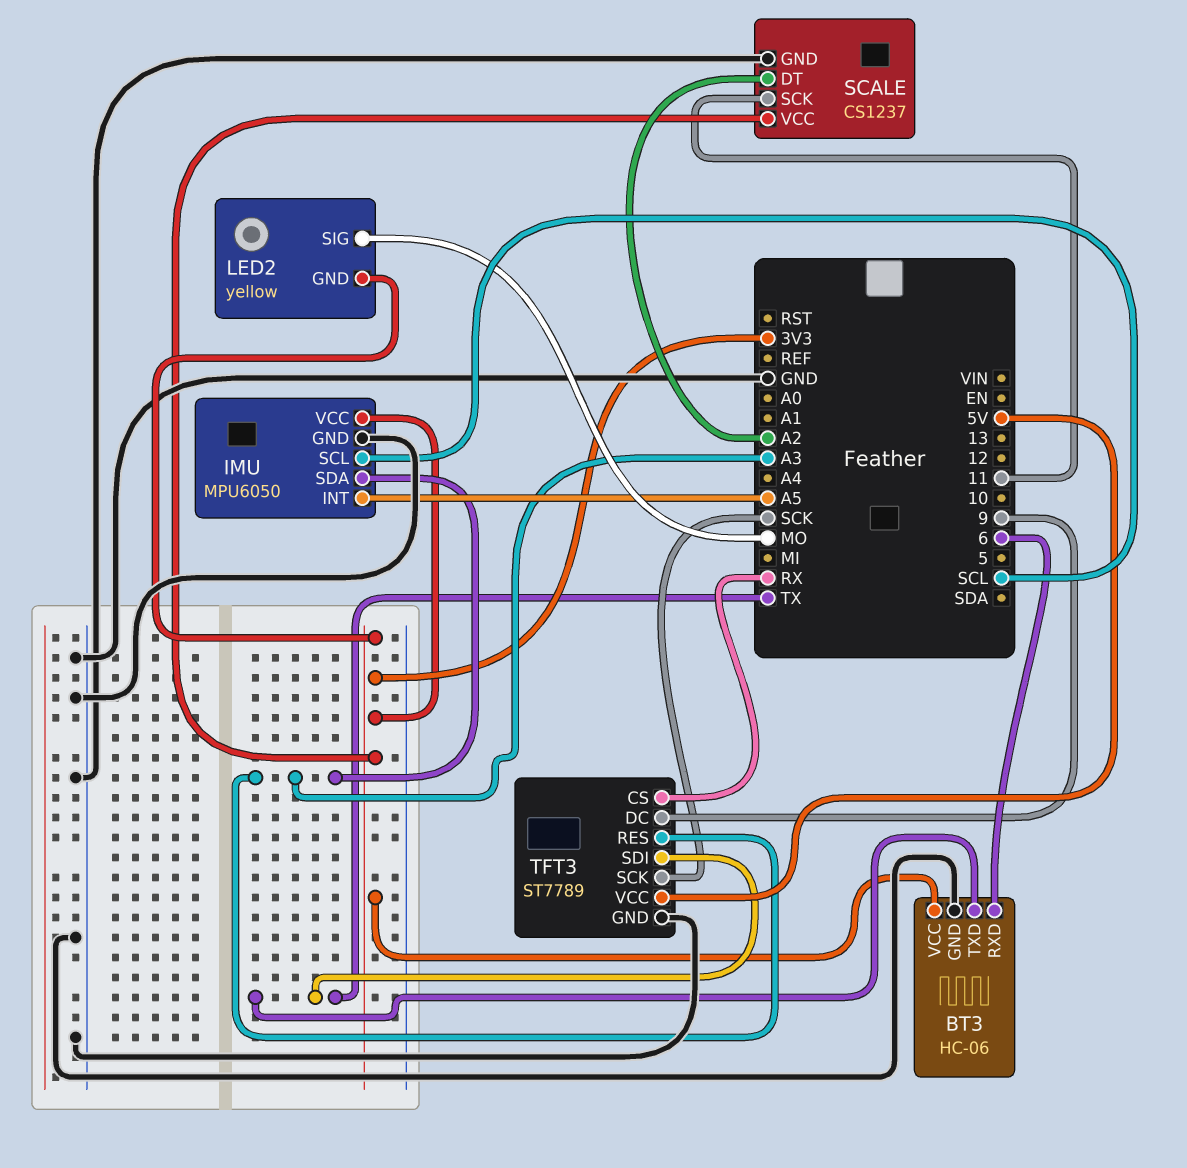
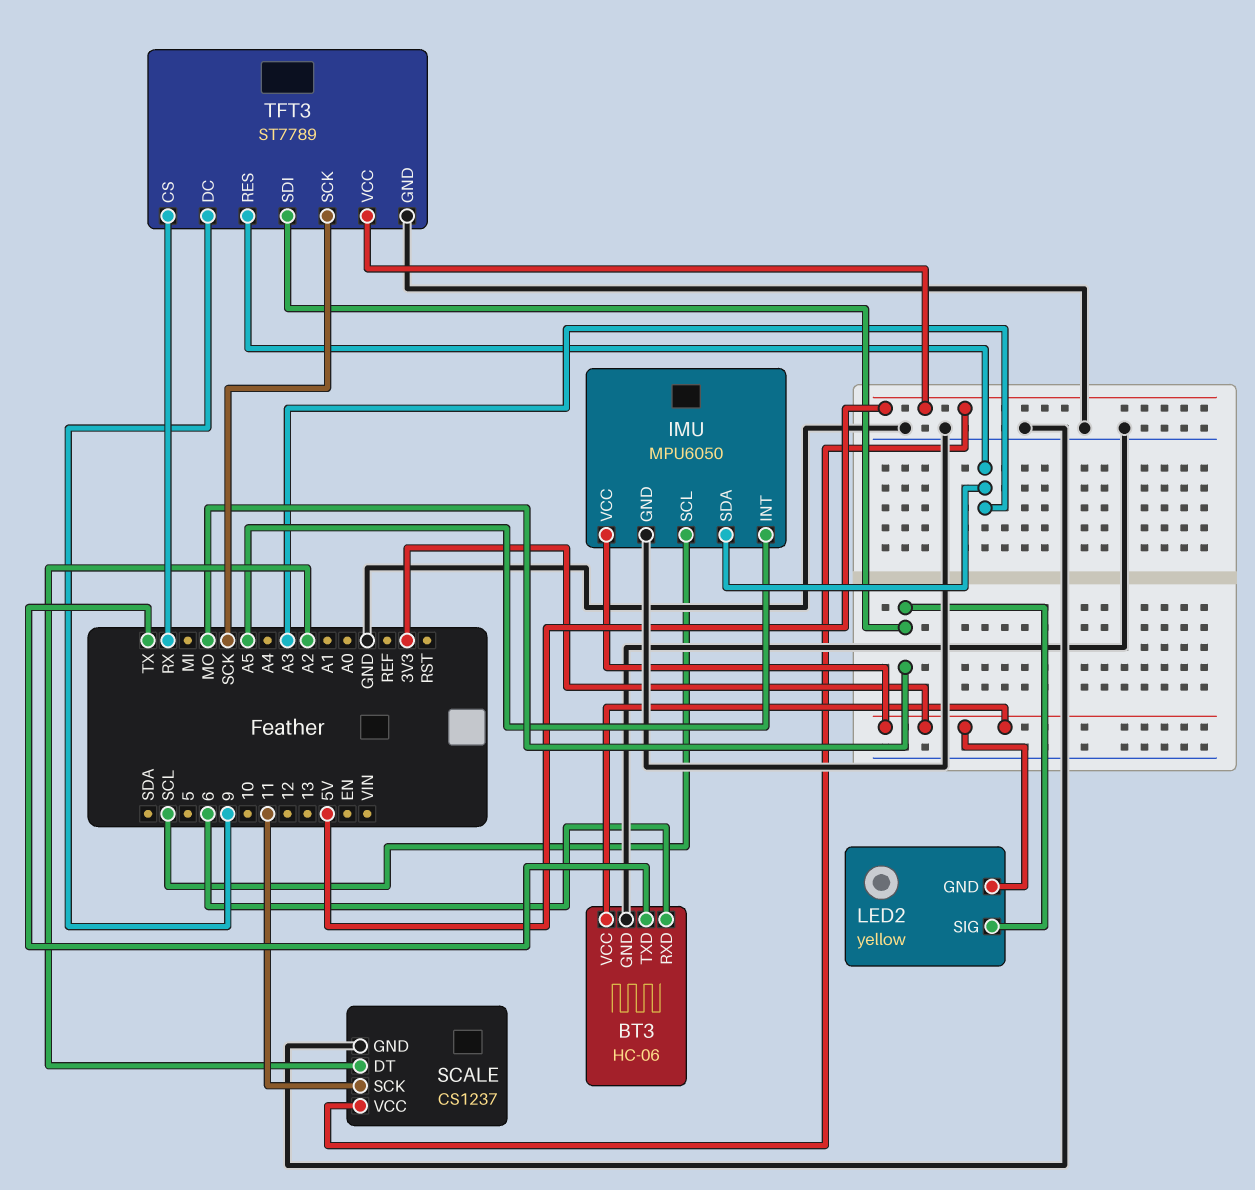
SCALE pin VCC: 3V3 -> 5V
TFT3 pin SDI: TX -> MO

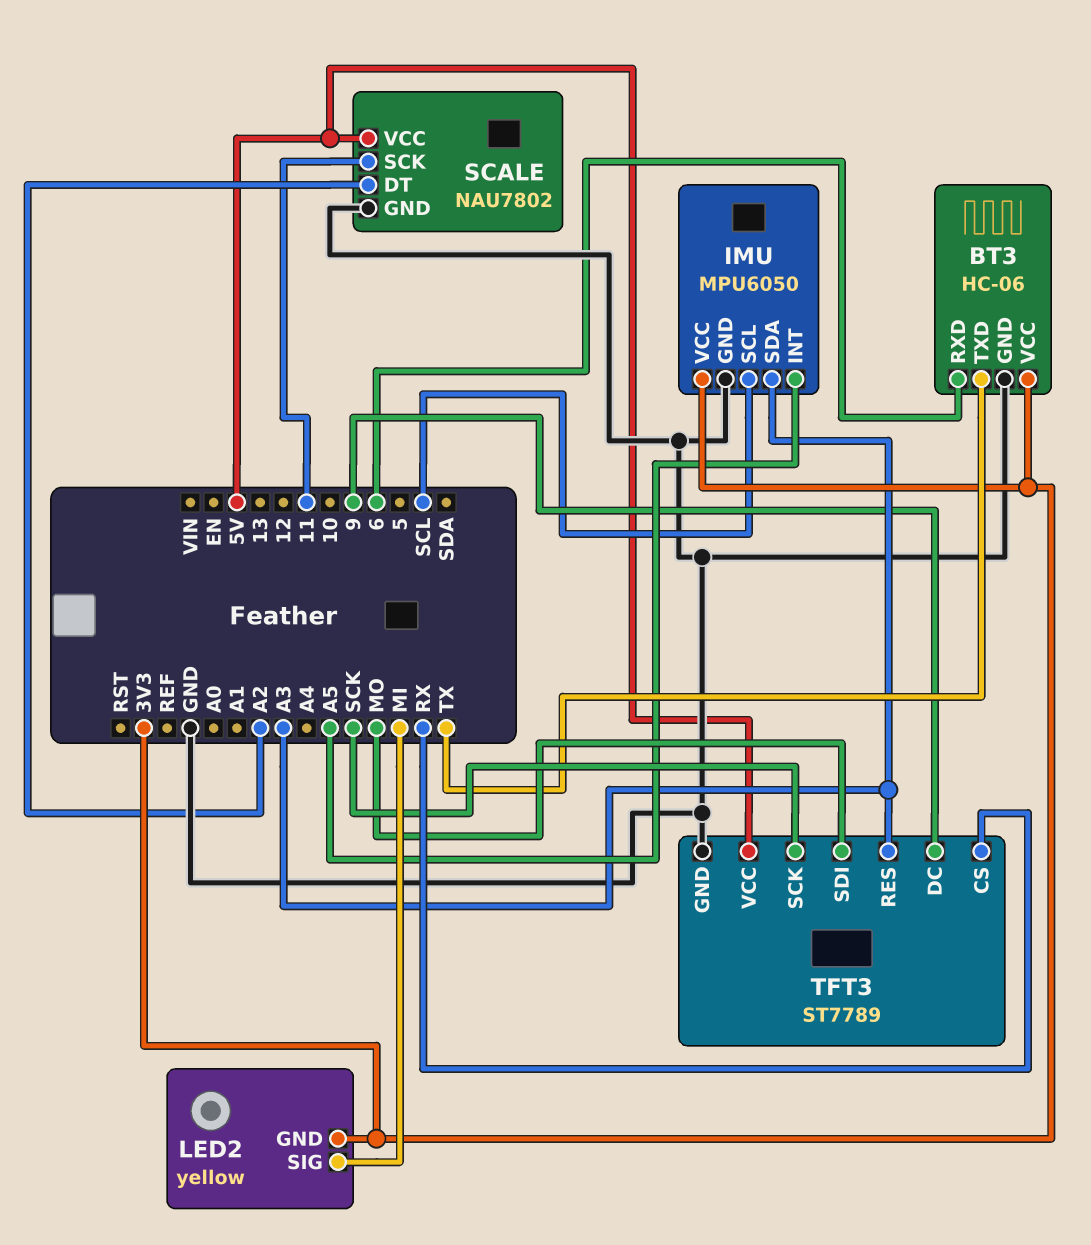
LED2 pin SIG: MO -> MI
SCALE: CS1237 -> NAU7802

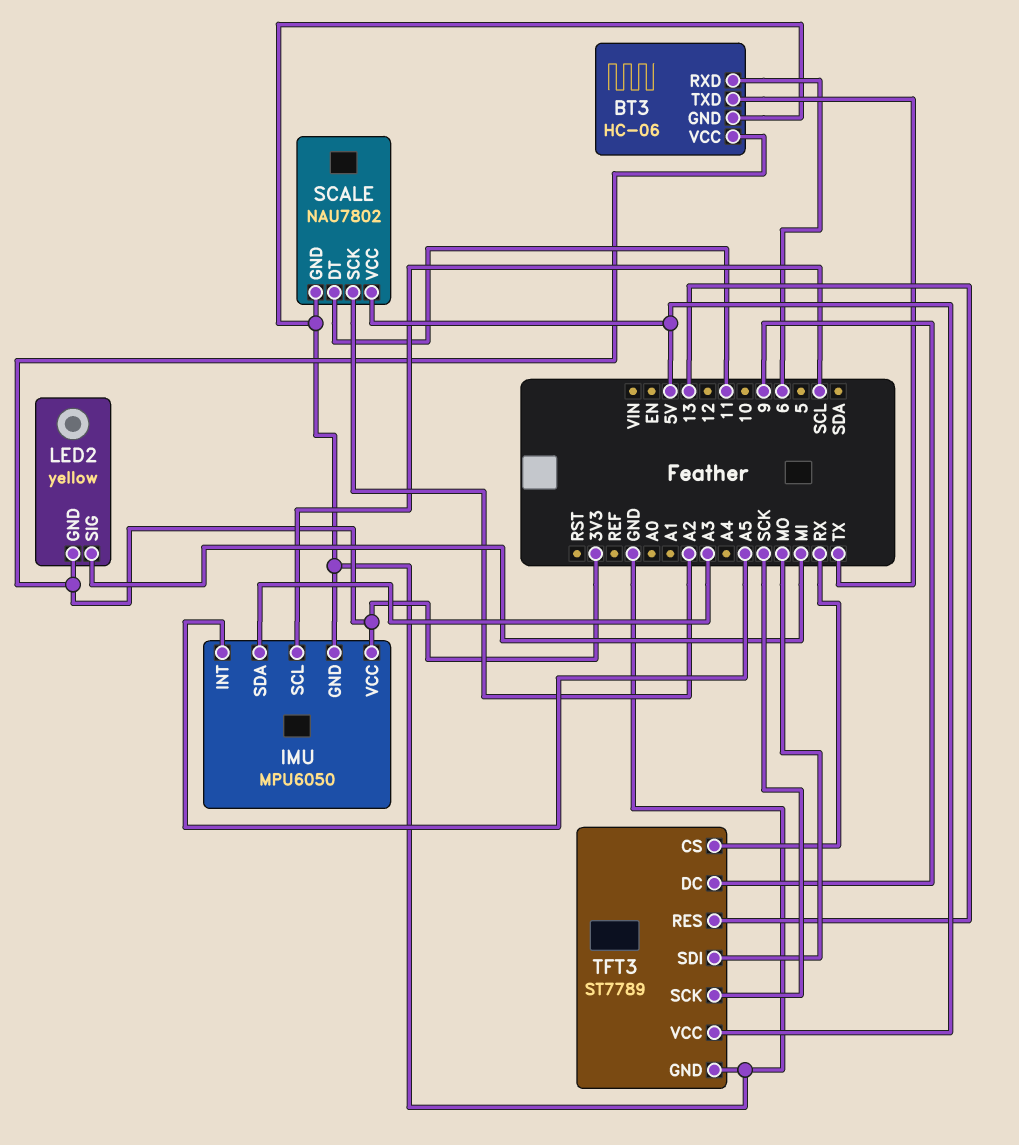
SCALE pin DT: A2 -> 11
SCALE pin SCK: 11 -> A2
TFT3 pin RES: A3 -> 13

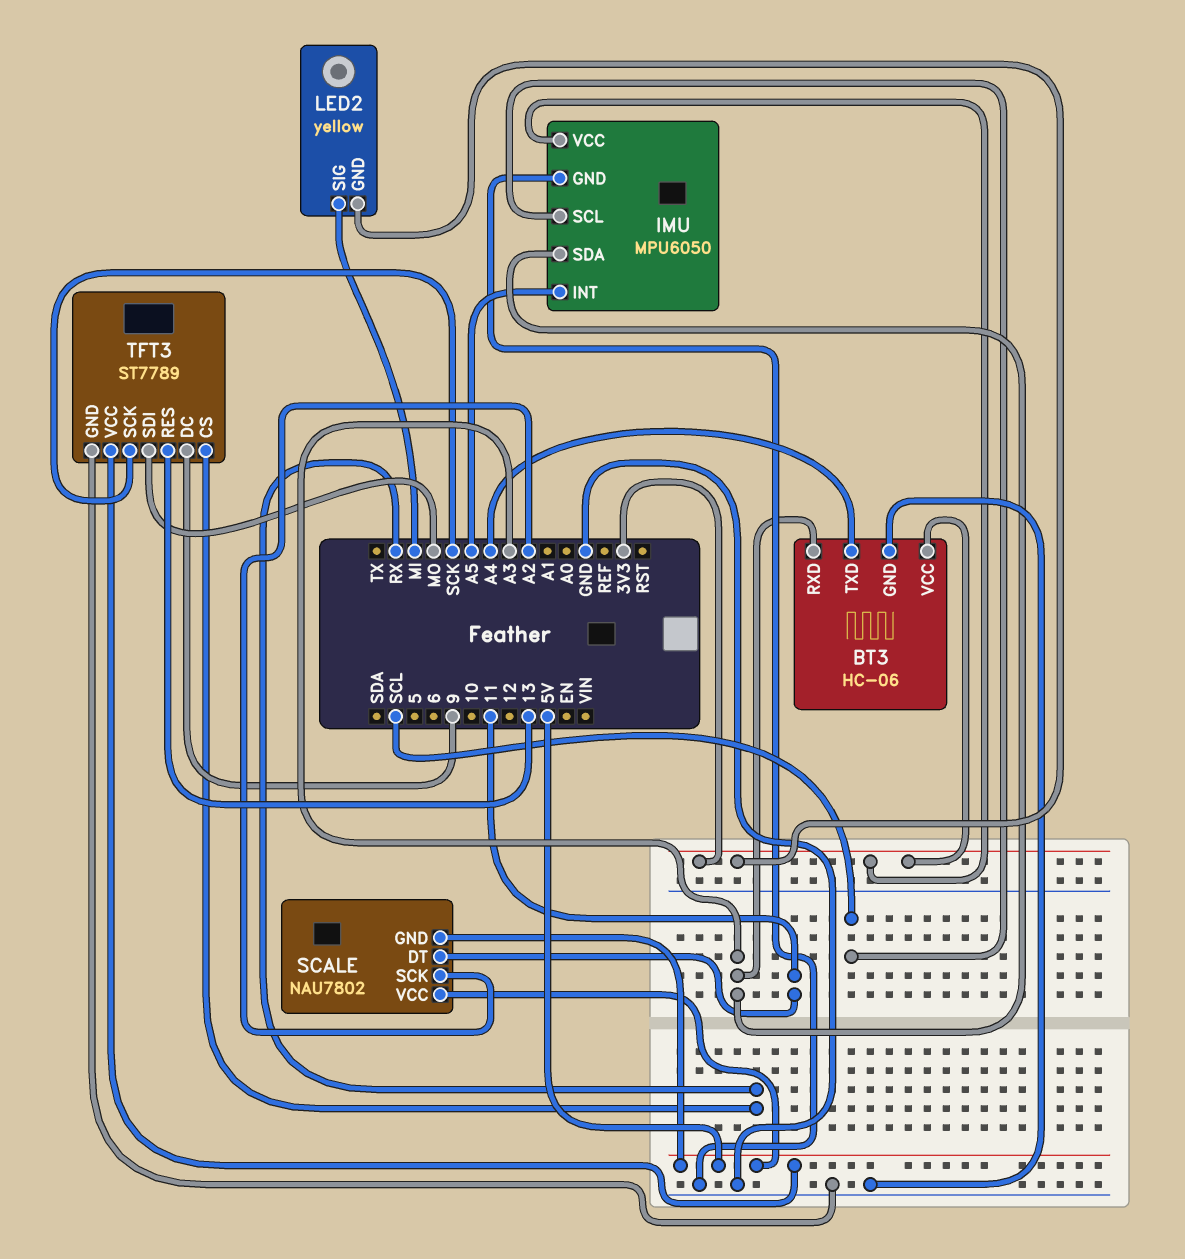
BT3 pin RXD: 6 -> A3
BT3 pin TXD: TX -> A4
SCALE pin GND: GND -> 5V

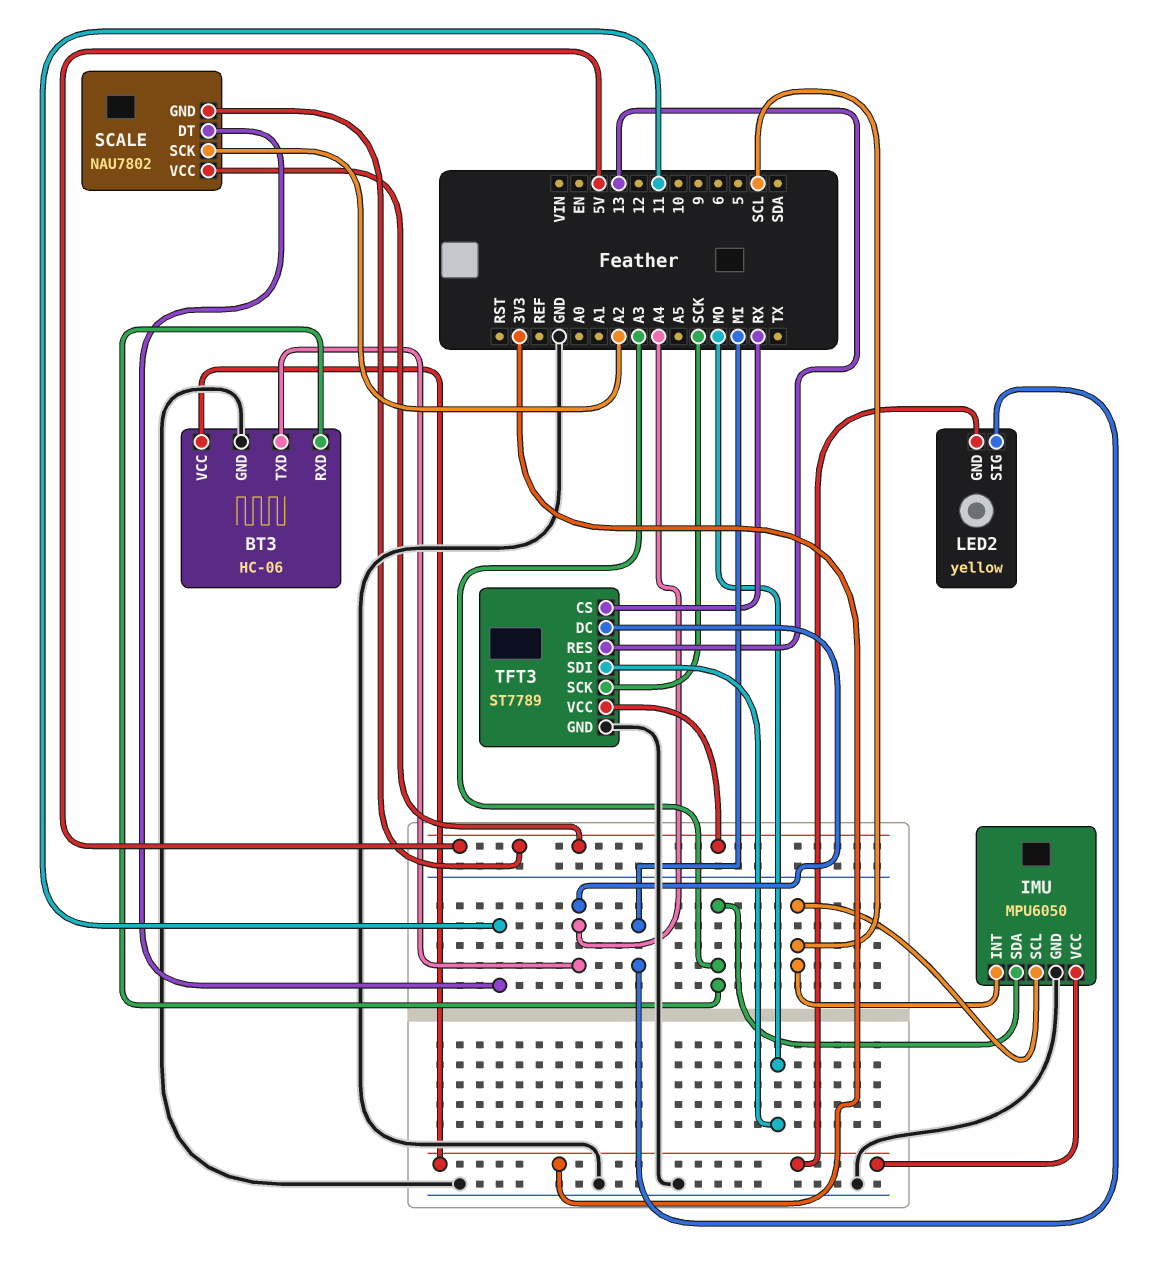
IMU pin INT: A5 -> SCL
TFT3 pin DC: 9 -> A4

